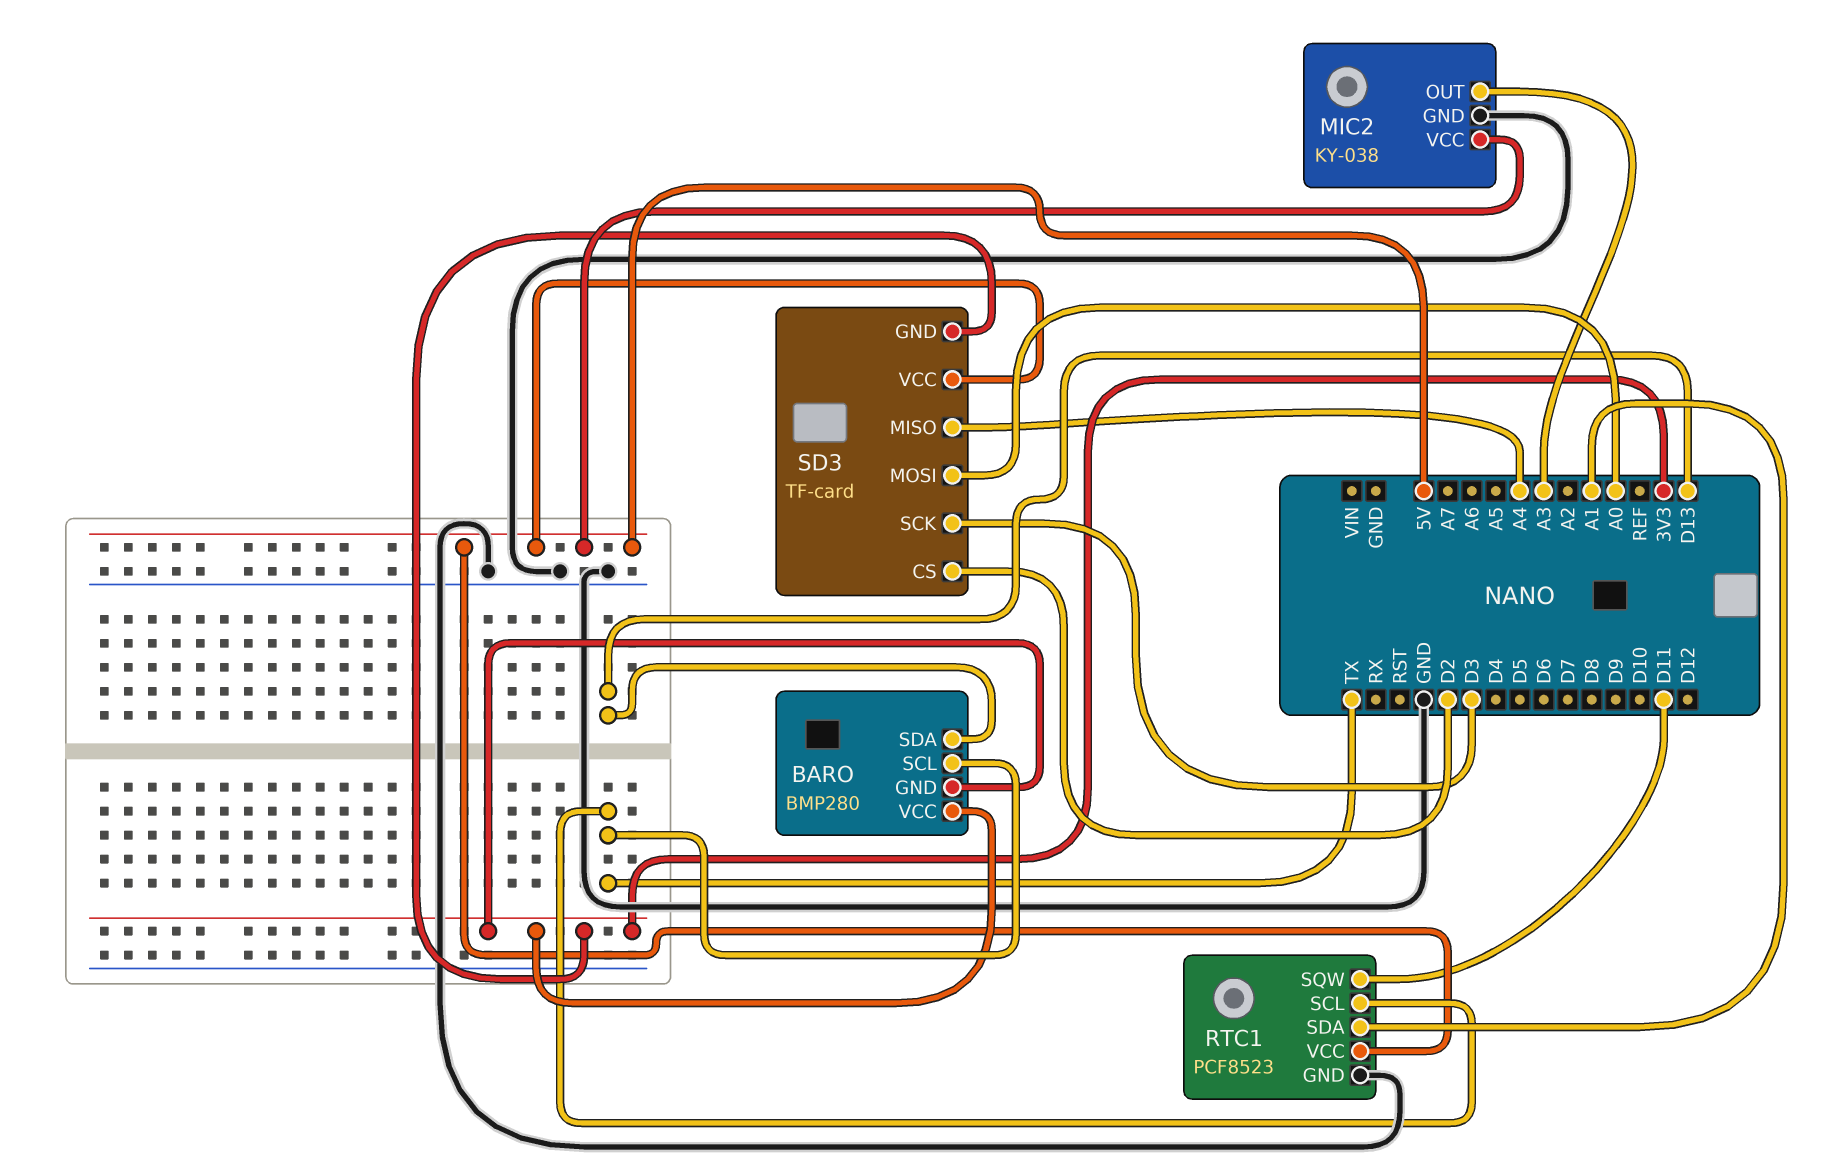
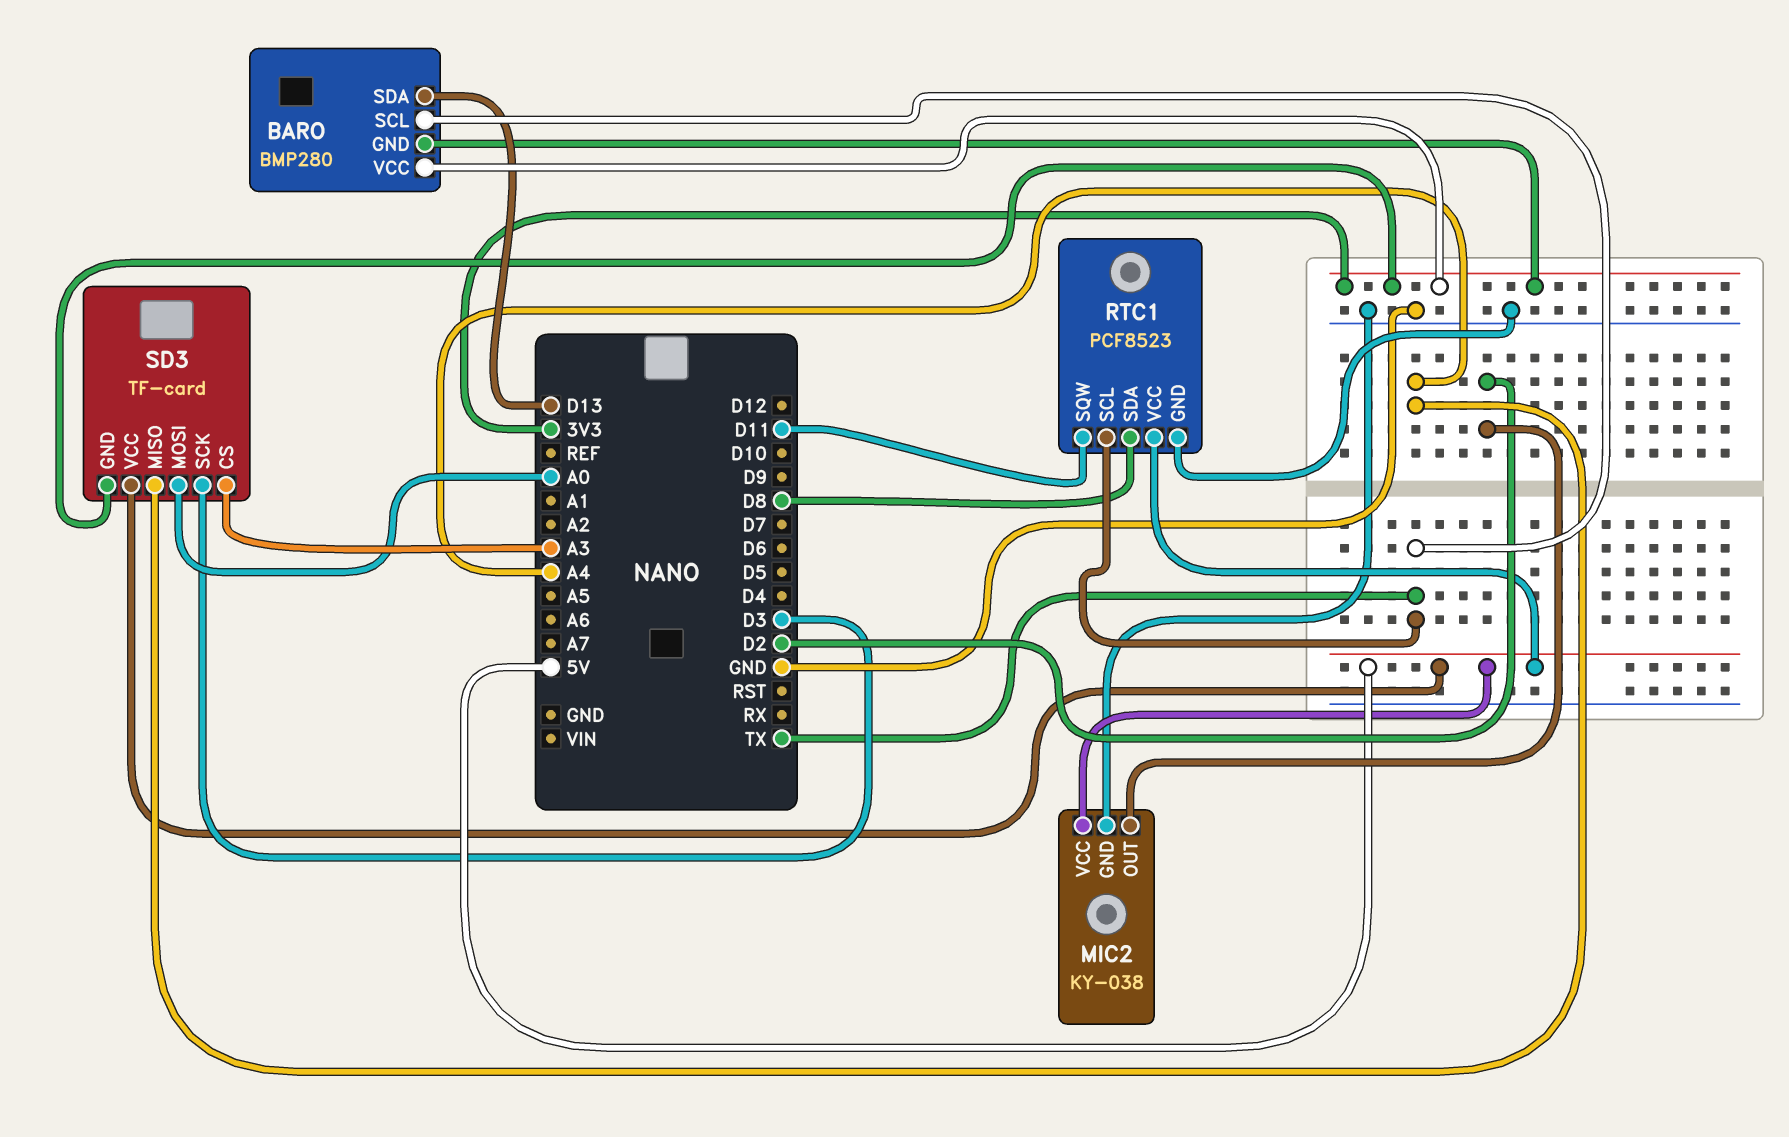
MIC2 pin OUT: A3 -> D2
RTC1 pin SDA: A1 -> D8
SD3 pin CS: D2 -> A3

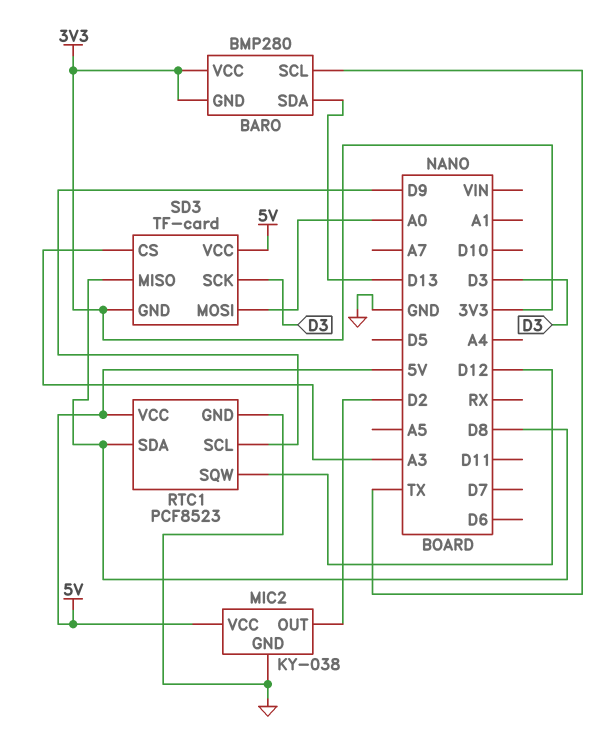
RTC1 pin SCL: TX -> D9
RTC1 pin SQW: D11 -> D12
SD3 pin MISO: A4 -> D8

